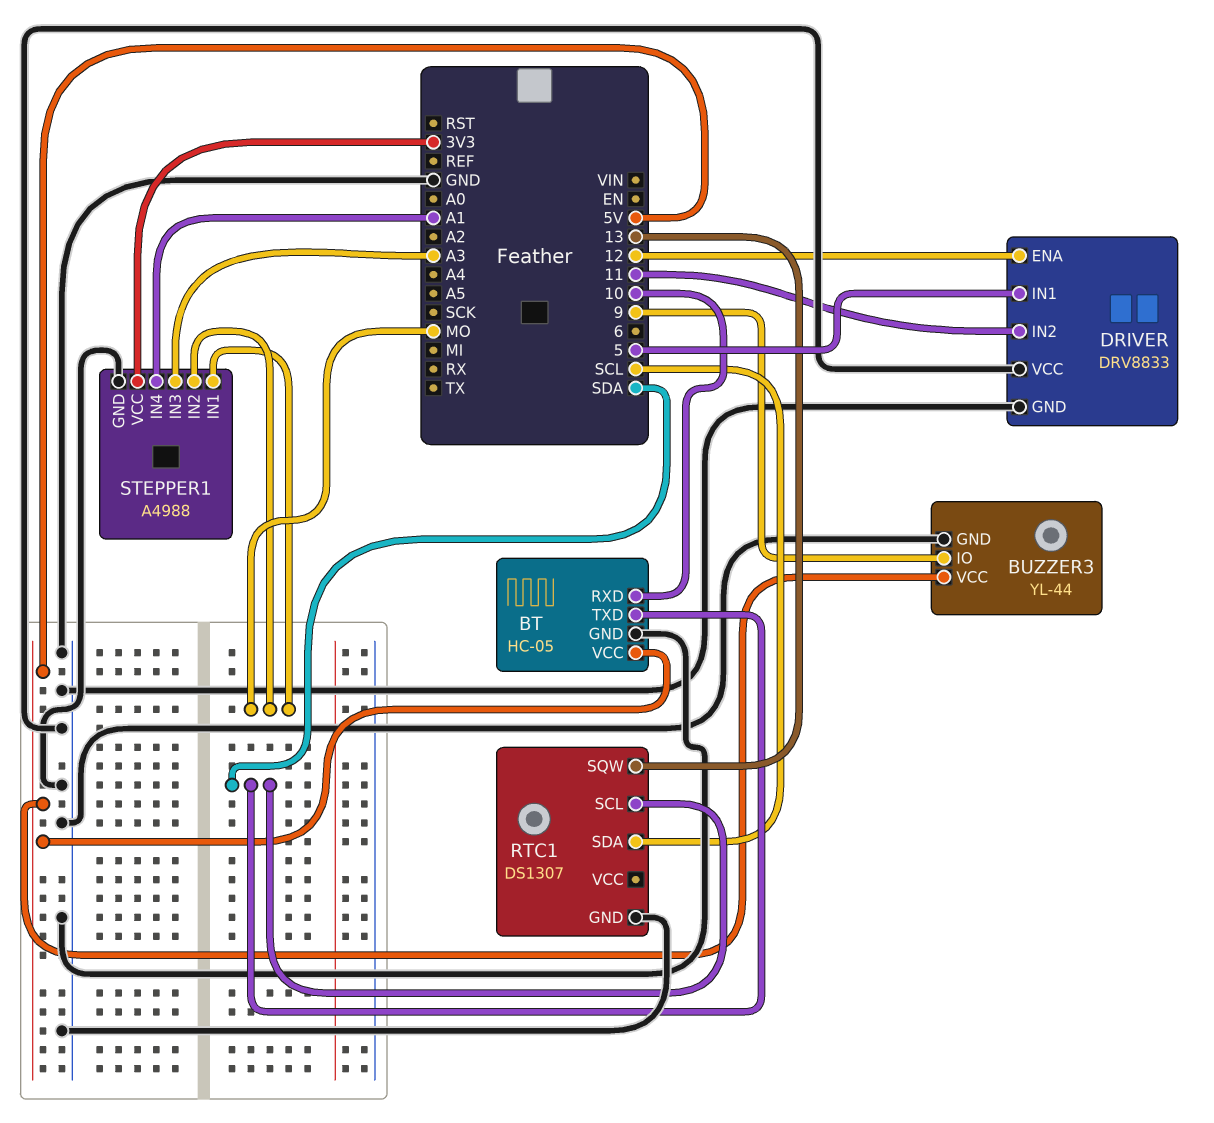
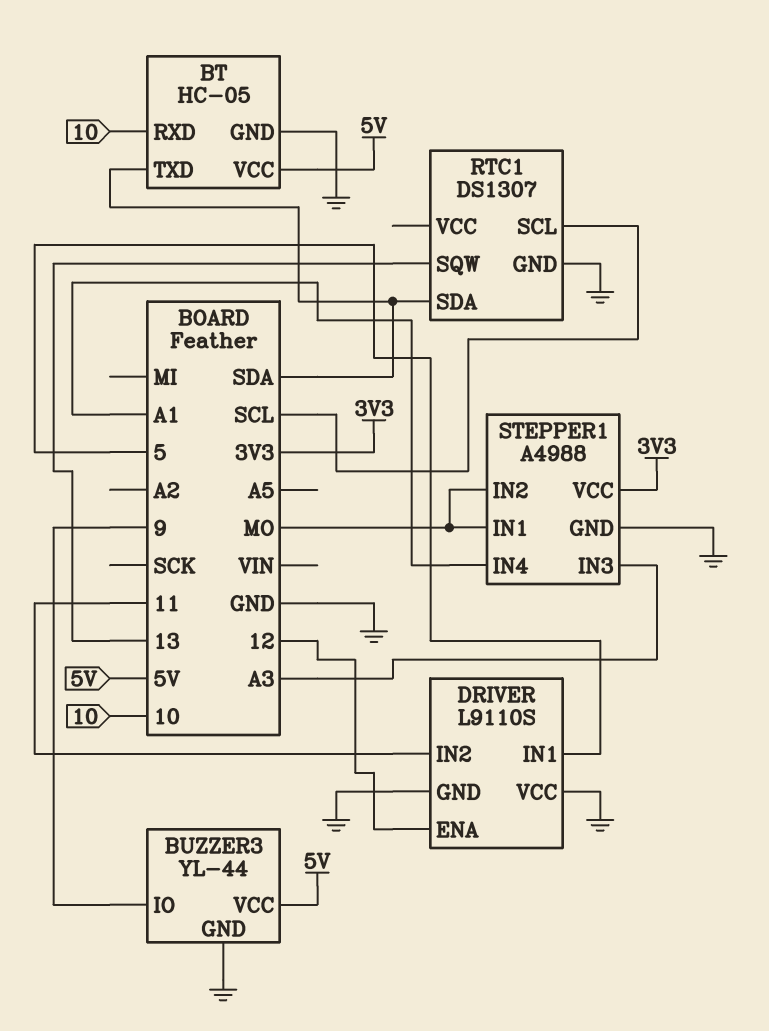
DRIVER: DRV8833 -> L9110S
RTC1 pin SCL: SDA -> SCL
RTC1 pin SDA: SCL -> SDA

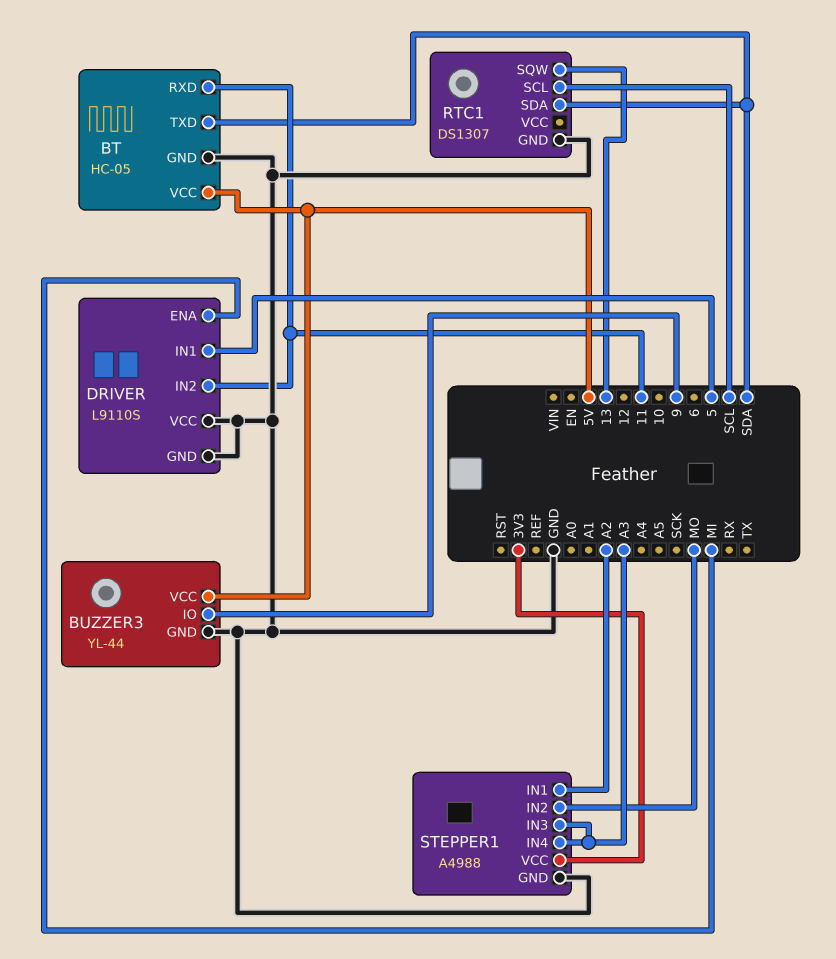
BT pin RXD: 10 -> 11
DRIVER pin ENA: 12 -> MI
STEPPER1 pin IN1: MO -> A2
STEPPER1 pin IN4: A1 -> A3

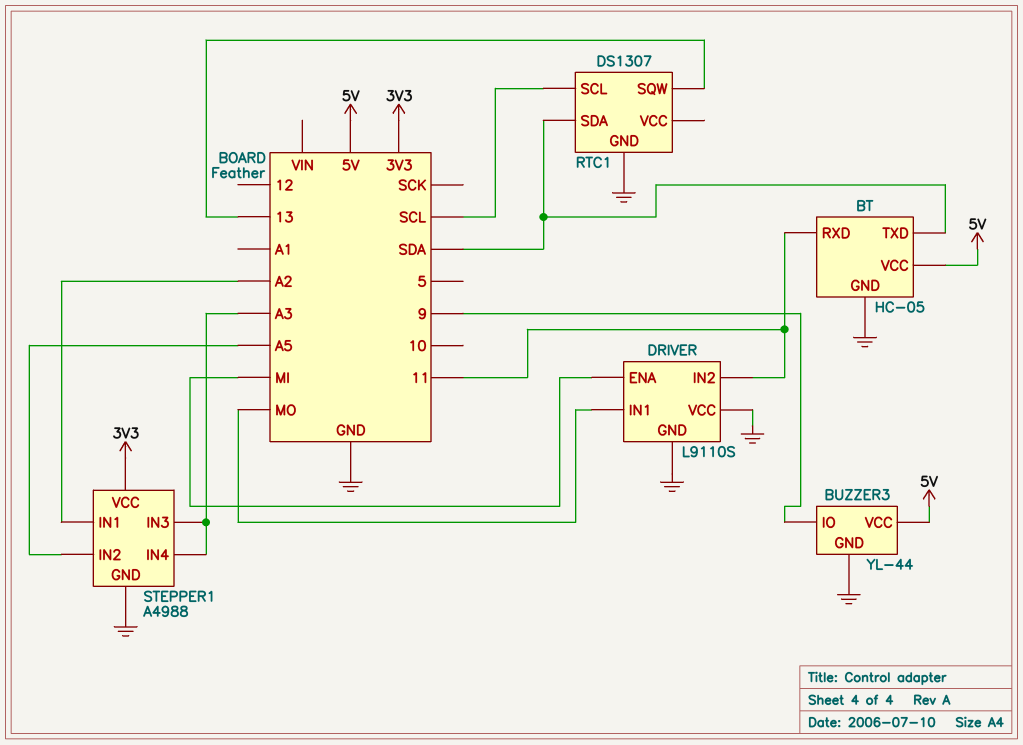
DRIVER pin IN1: 5 -> MO
STEPPER1 pin IN2: MO -> A5

